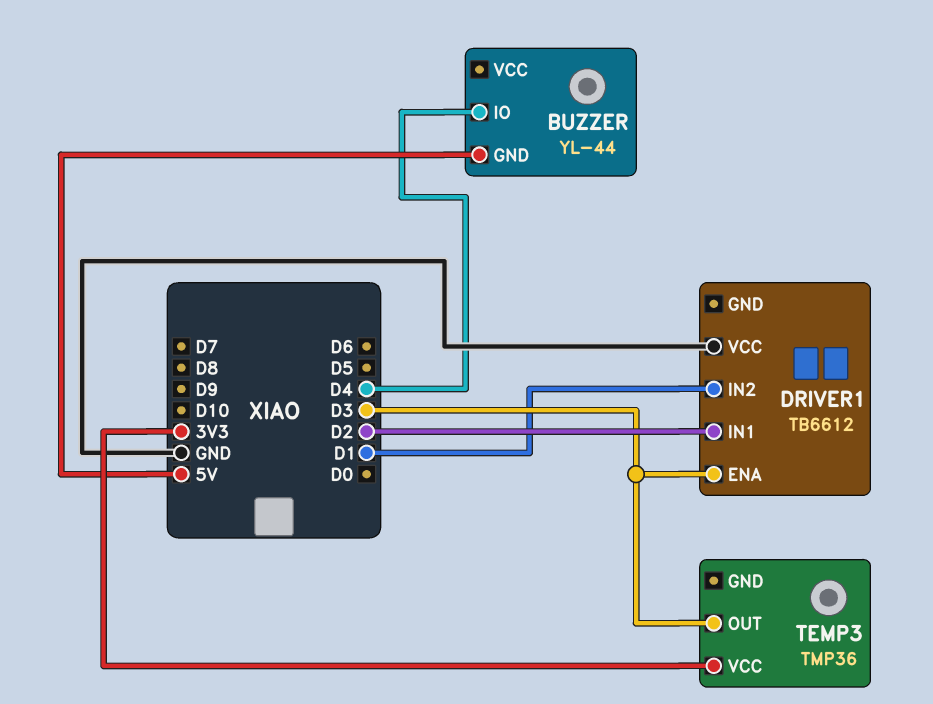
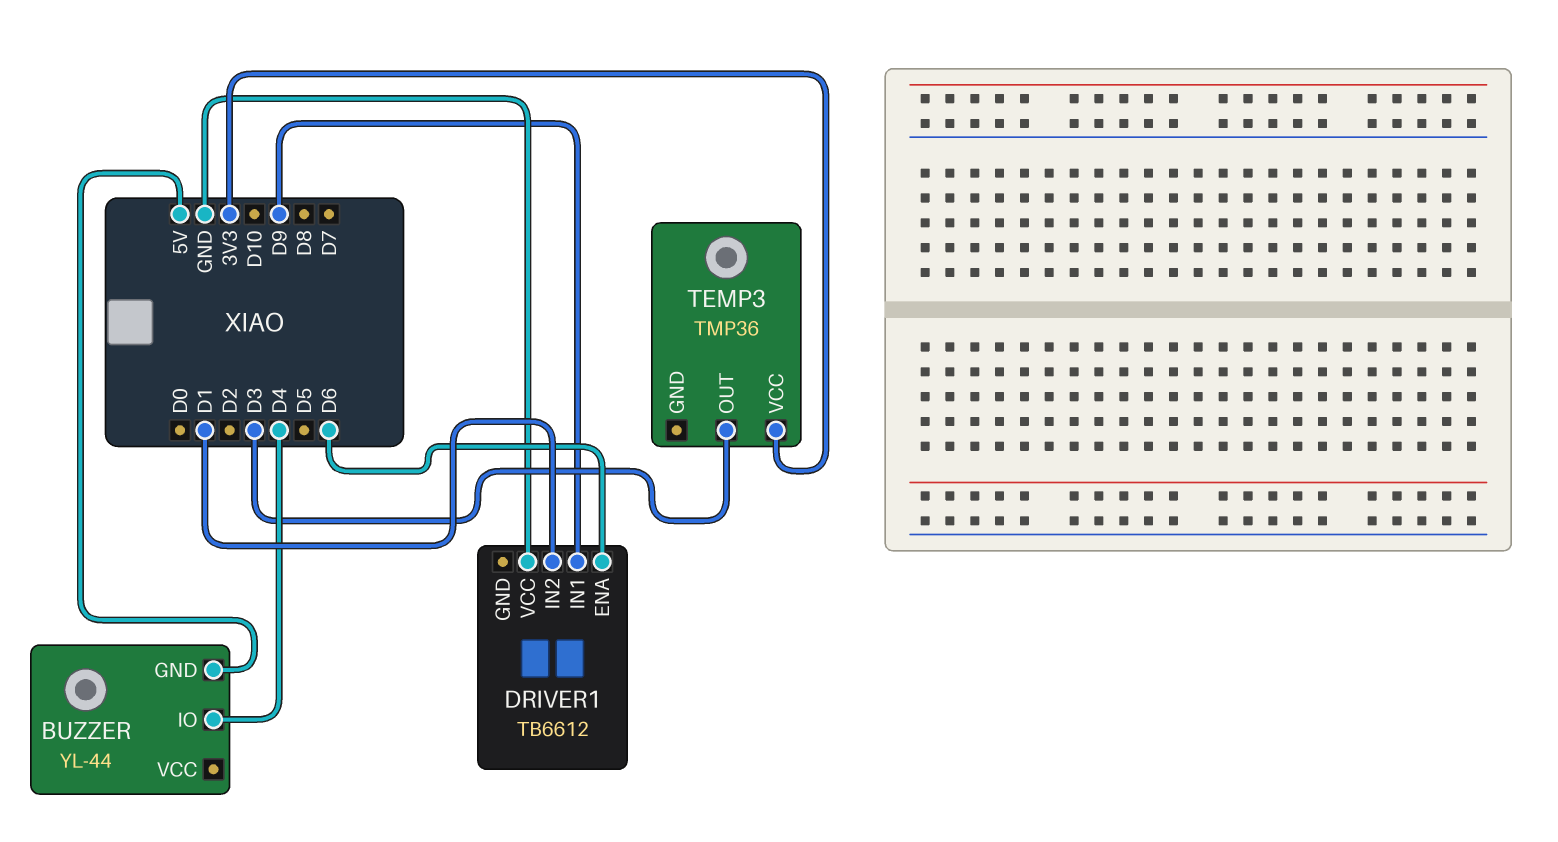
DRIVER1 pin ENA: D3 -> D6
DRIVER1 pin IN1: D2 -> D9

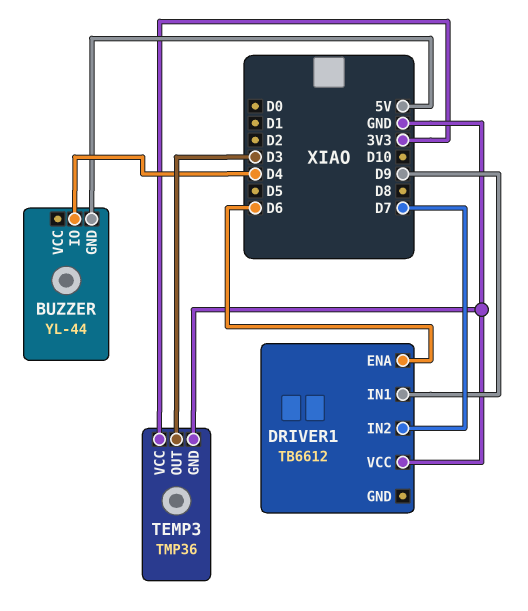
DRIVER1 pin IN2: D1 -> D7
TEMP3 pin GND: none -> GND

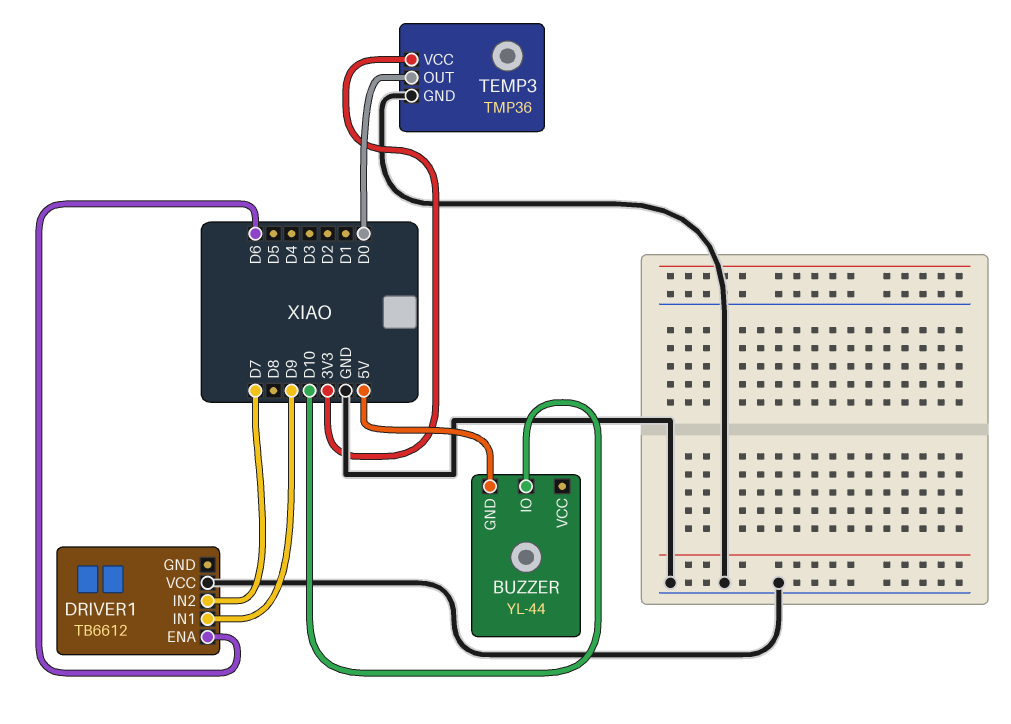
BUZZER pin IO: D4 -> D10
TEMP3 pin OUT: D3 -> D0

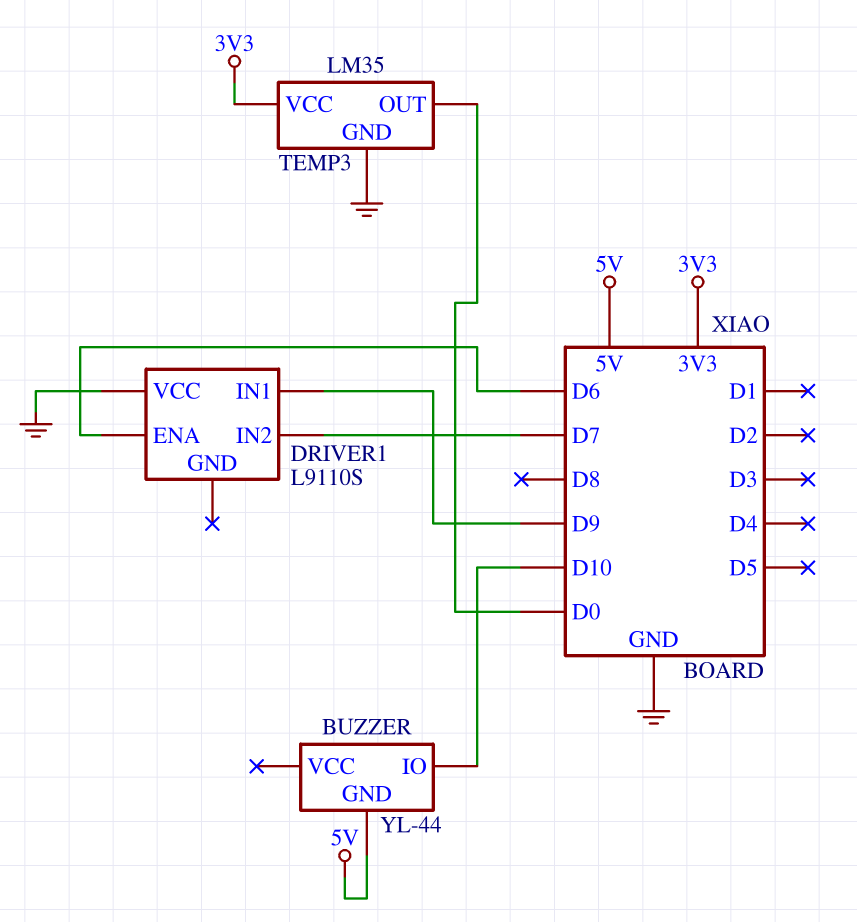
DRIVER1: TB6612 -> L9110S
TEMP3: TMP36 -> LM35

